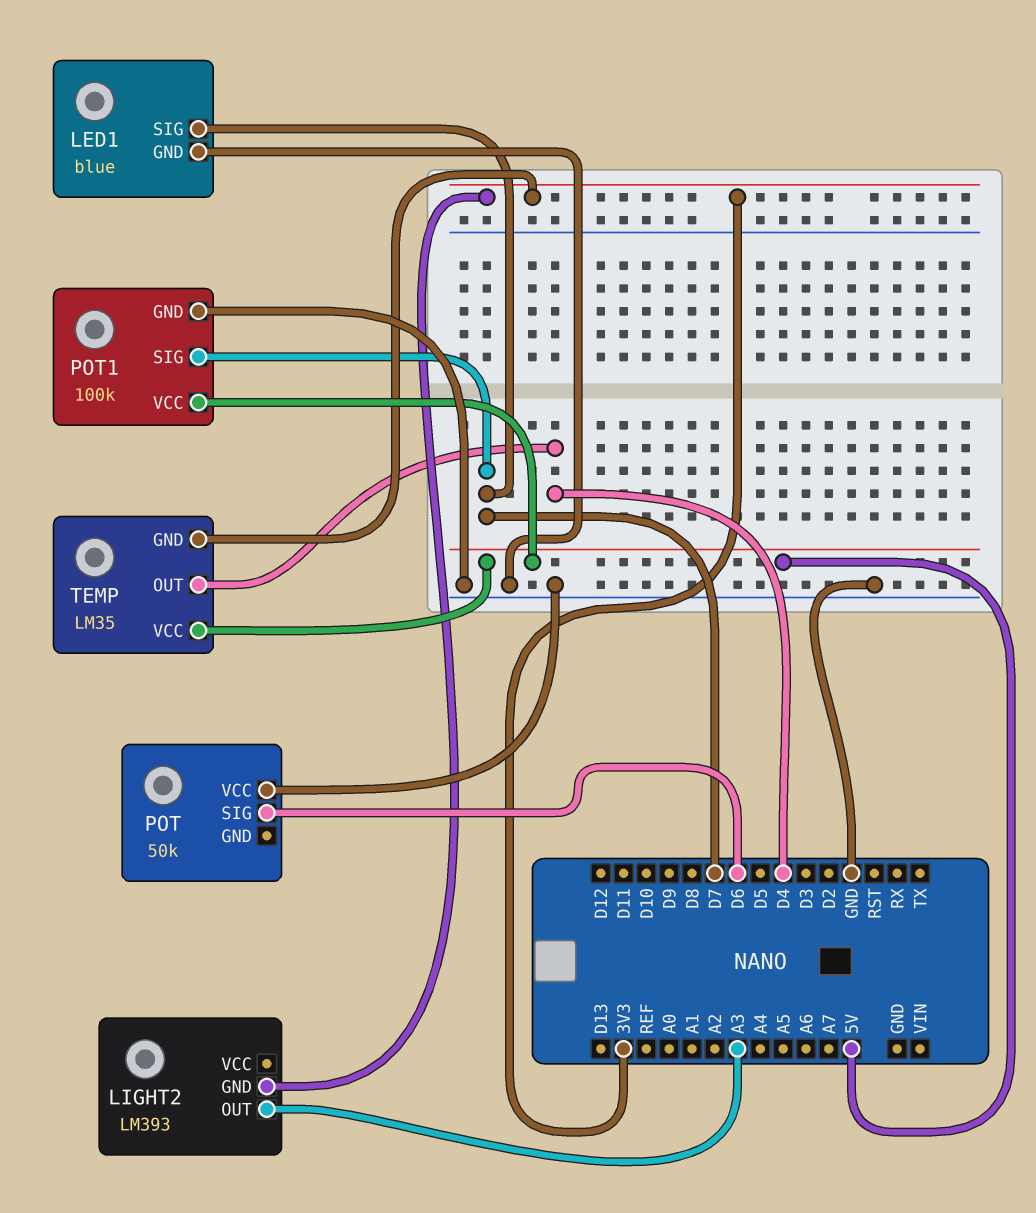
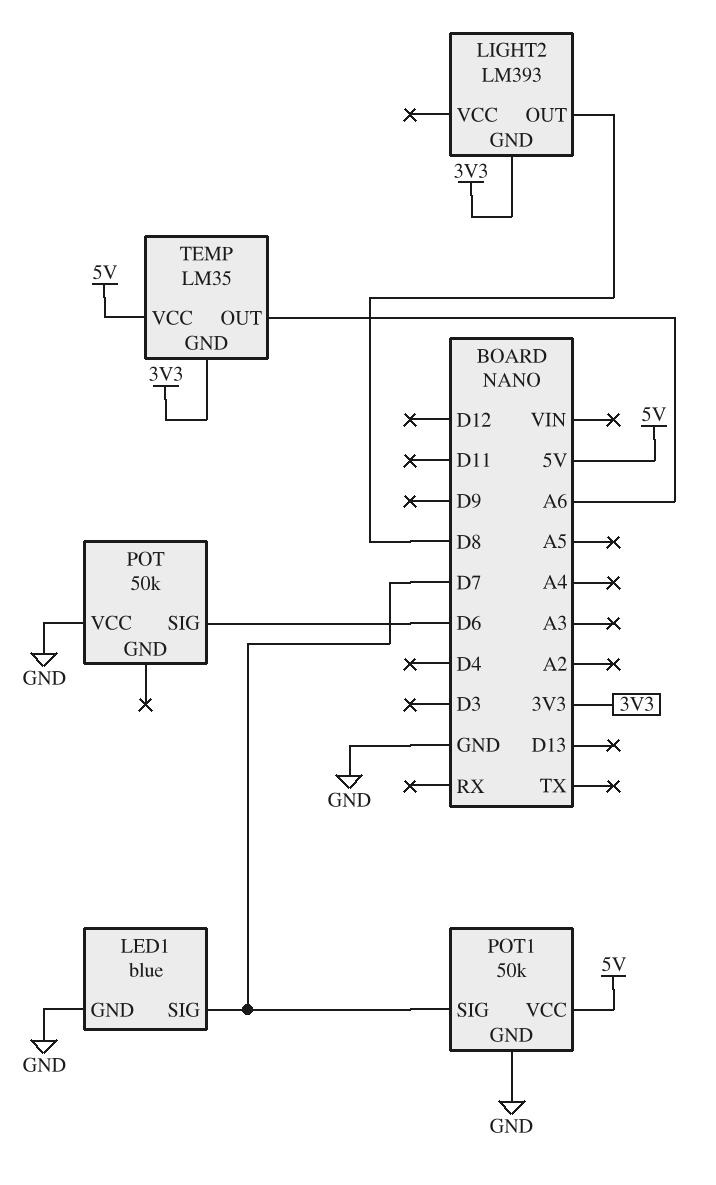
LIGHT2 pin OUT: A3 -> D8
POT1: 100k -> 50k
TEMP pin OUT: D4 -> A6

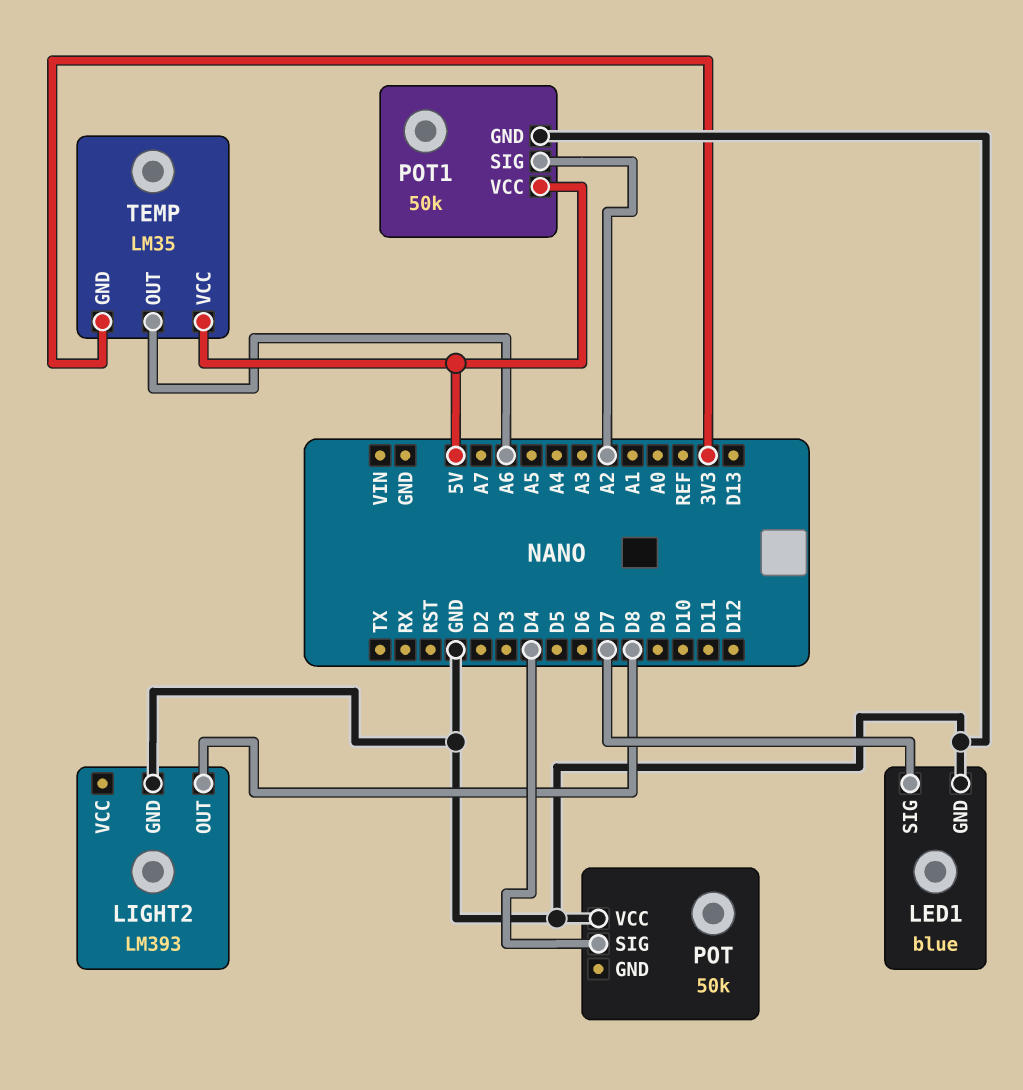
LIGHT2 pin GND: 3V3 -> GND
POT pin SIG: D6 -> D4
POT1 pin SIG: D7 -> A2

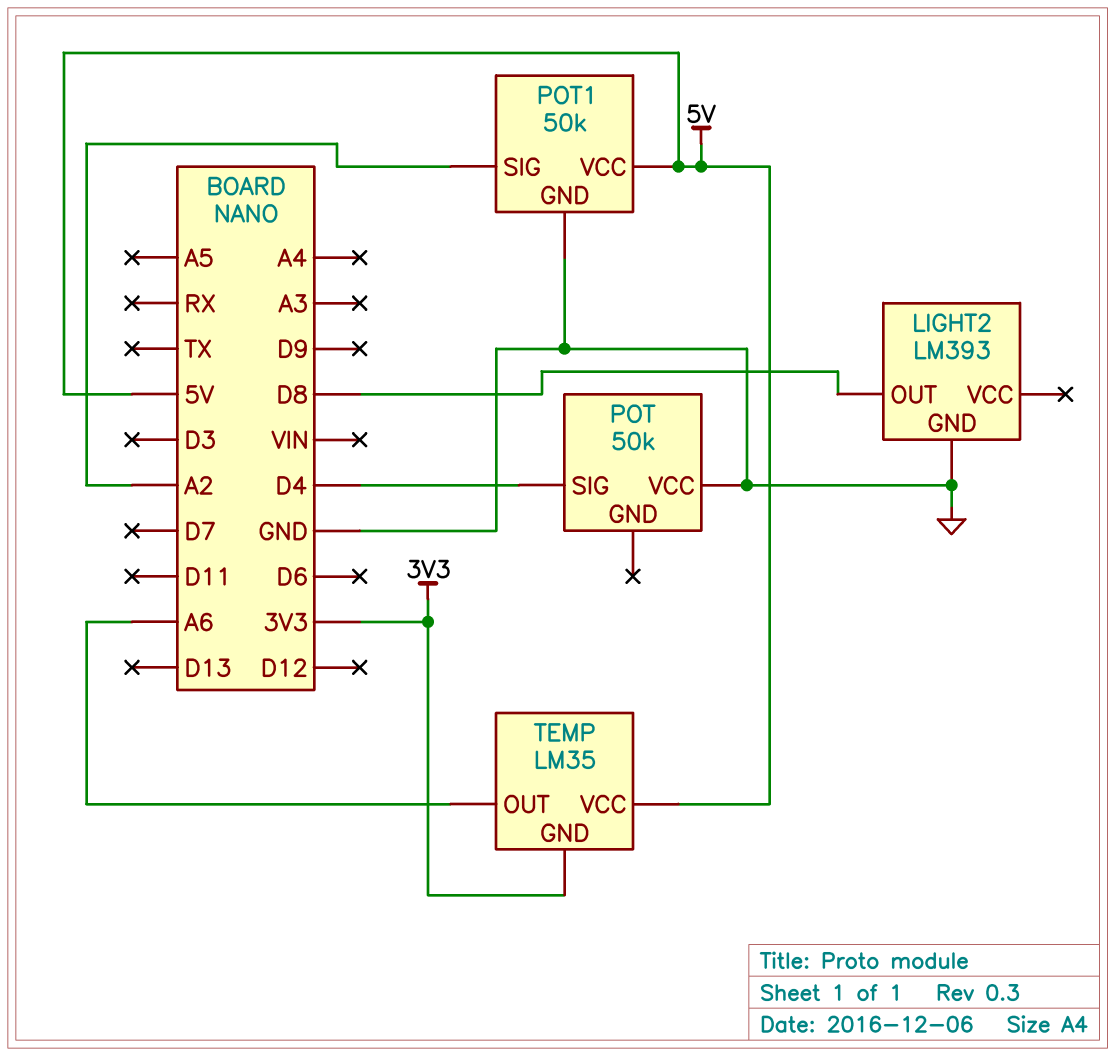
LED1: blue -> none
LED1 pin GND: GND -> none
LED1 pin SIG: D7 -> none

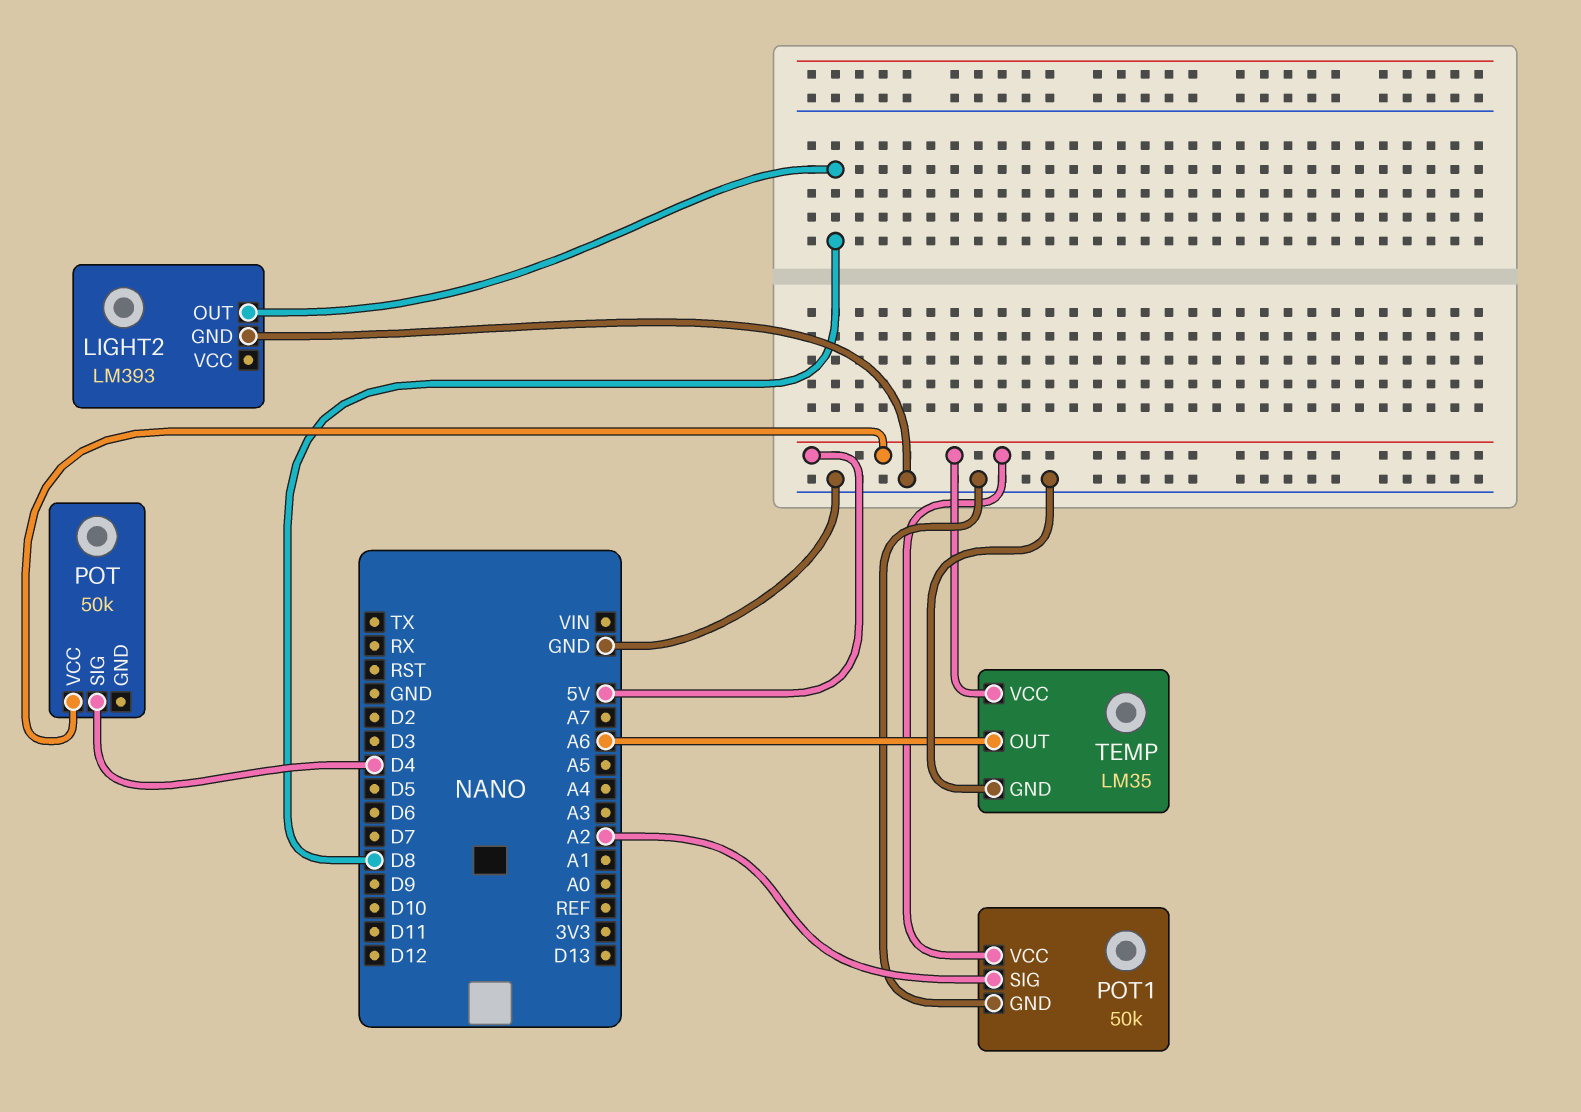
POT pin VCC: GND -> 5V
TEMP pin GND: 3V3 -> GND

